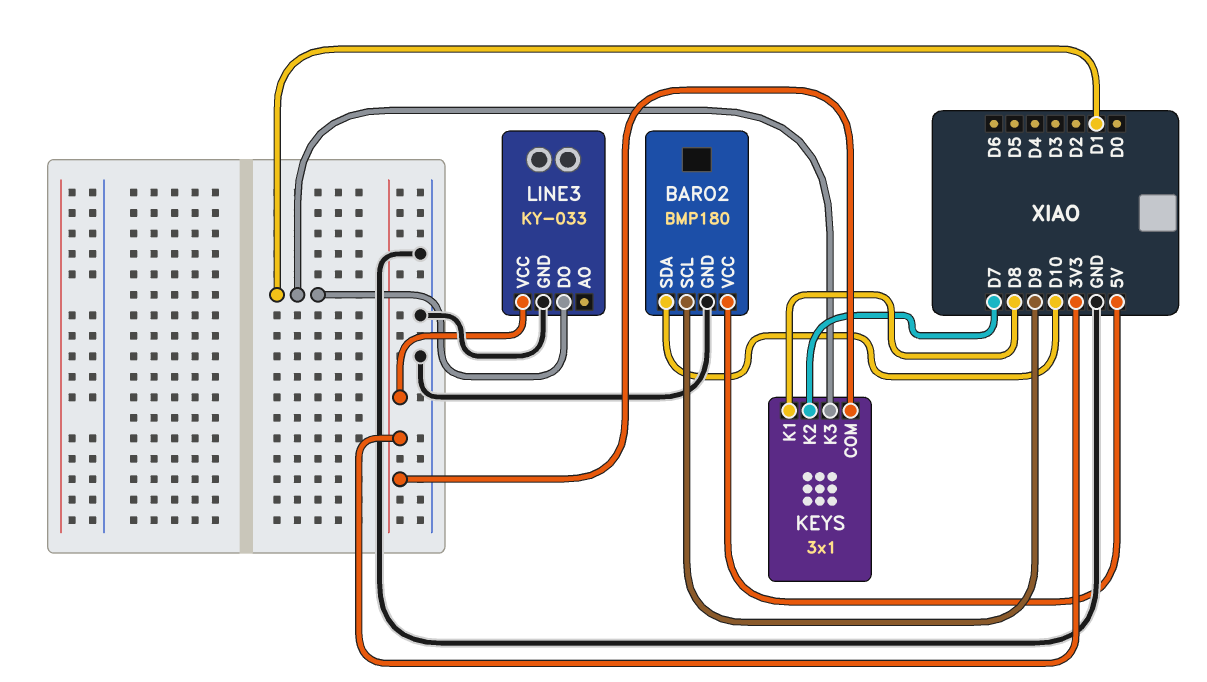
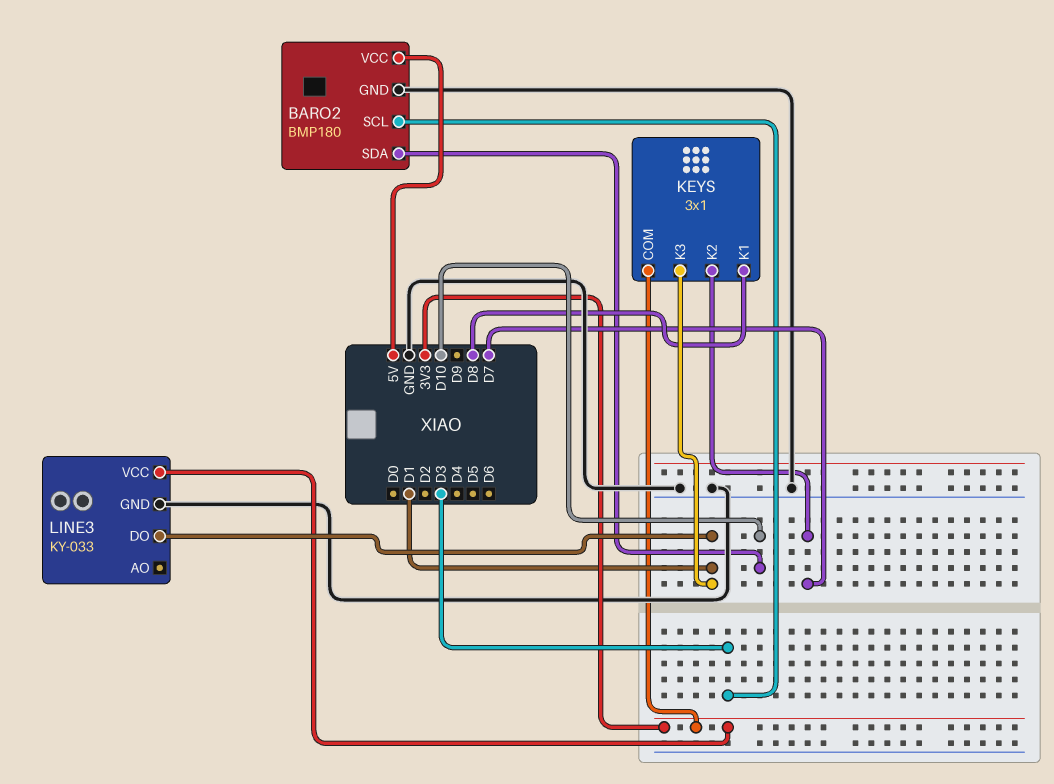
BARO2 pin SCL: D9 -> D3

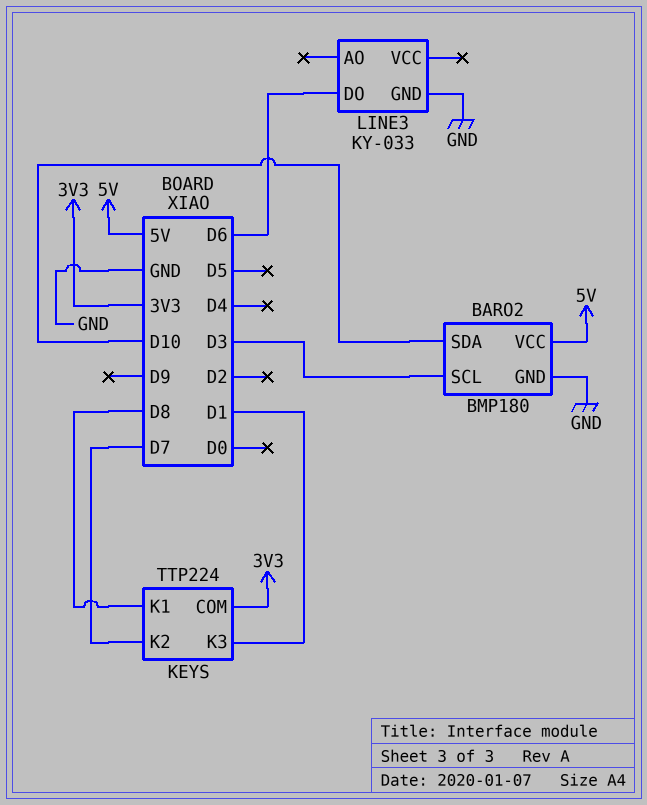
KEYS: 3x1 -> TTP224
LINE3 pin DO: D1 -> D6
LINE3 pin VCC: 3V3 -> none

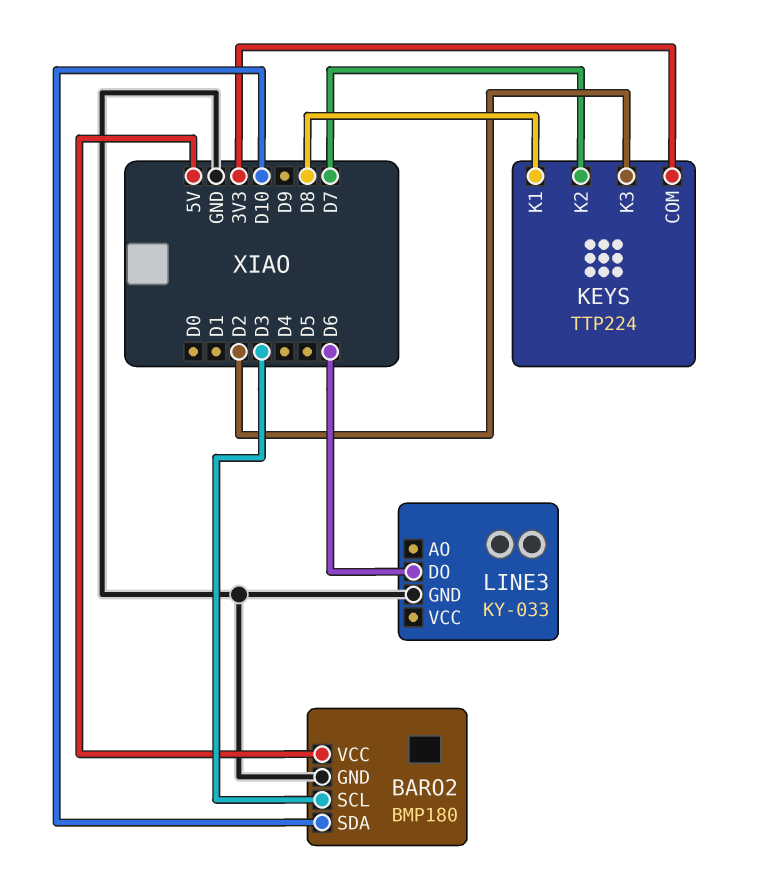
KEYS pin K3: D1 -> D2

